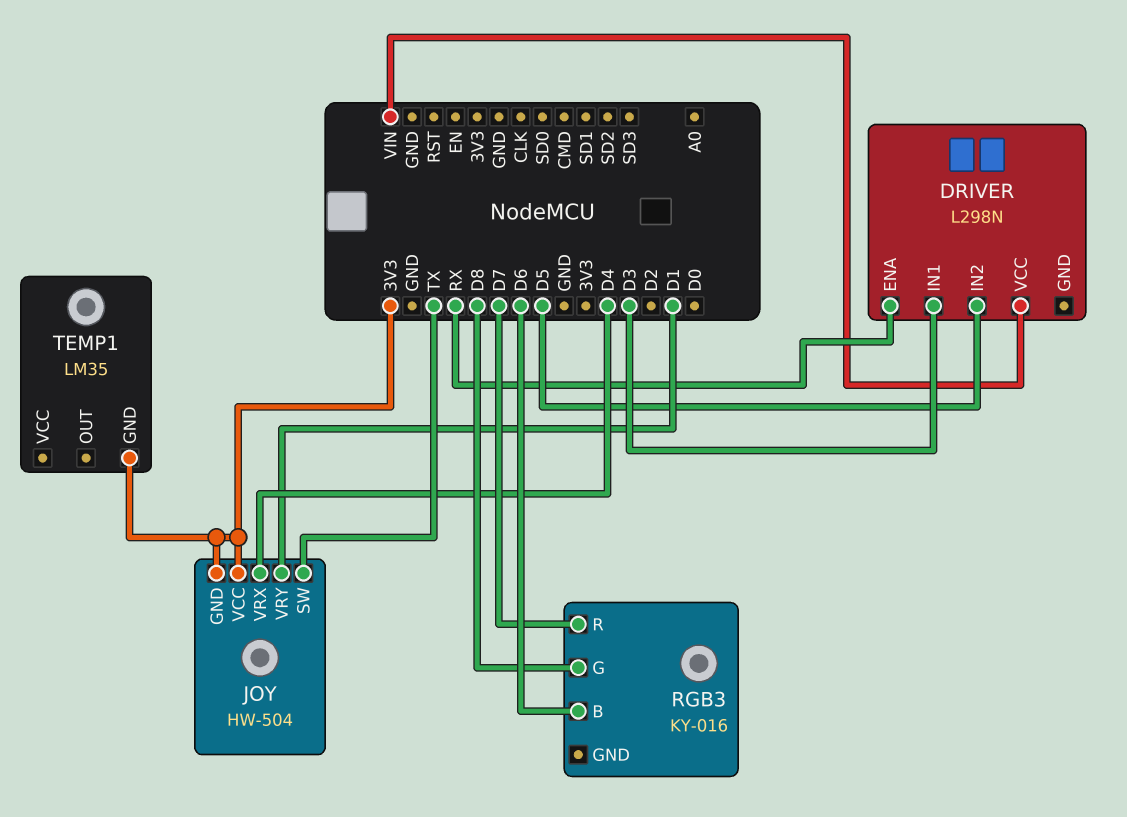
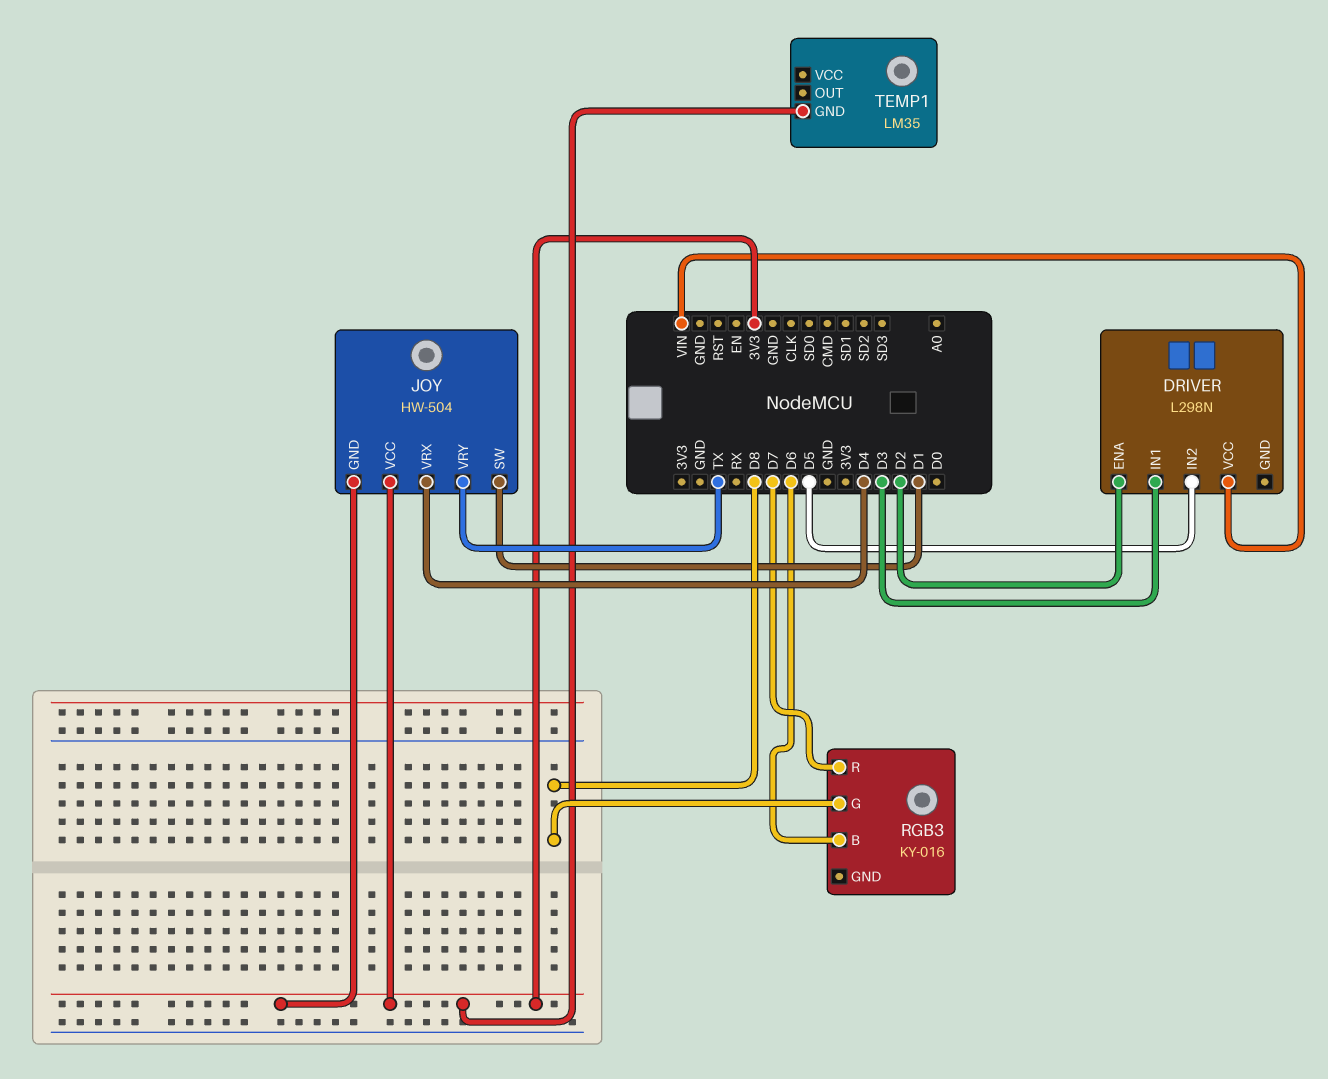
DRIVER pin ENA: RX -> D2
JOY pin SW: TX -> D1
JOY pin VRY: D1 -> TX

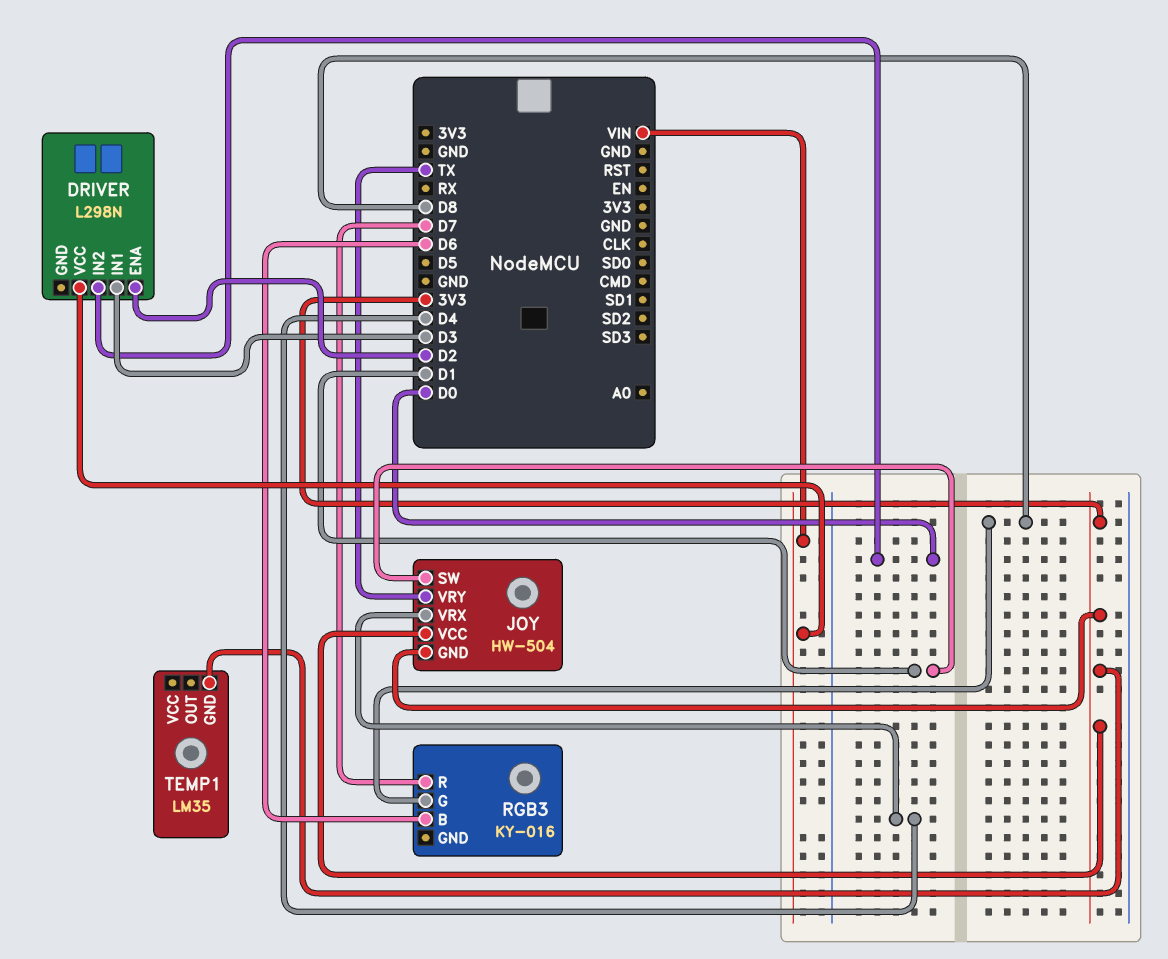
DRIVER pin IN2: D5 -> D0

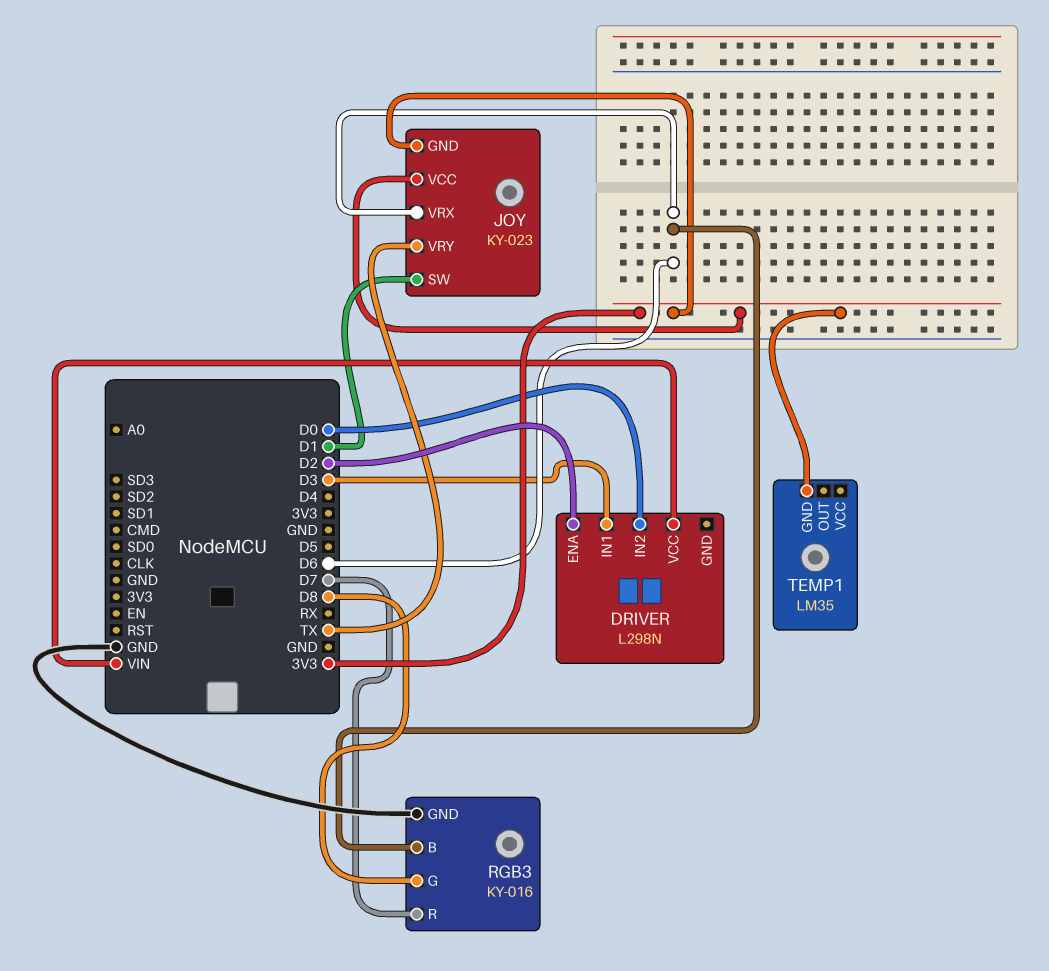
JOY: HW-504 -> KY-023
JOY pin VRX: D4 -> D6
RGB3 pin GND: none -> GND

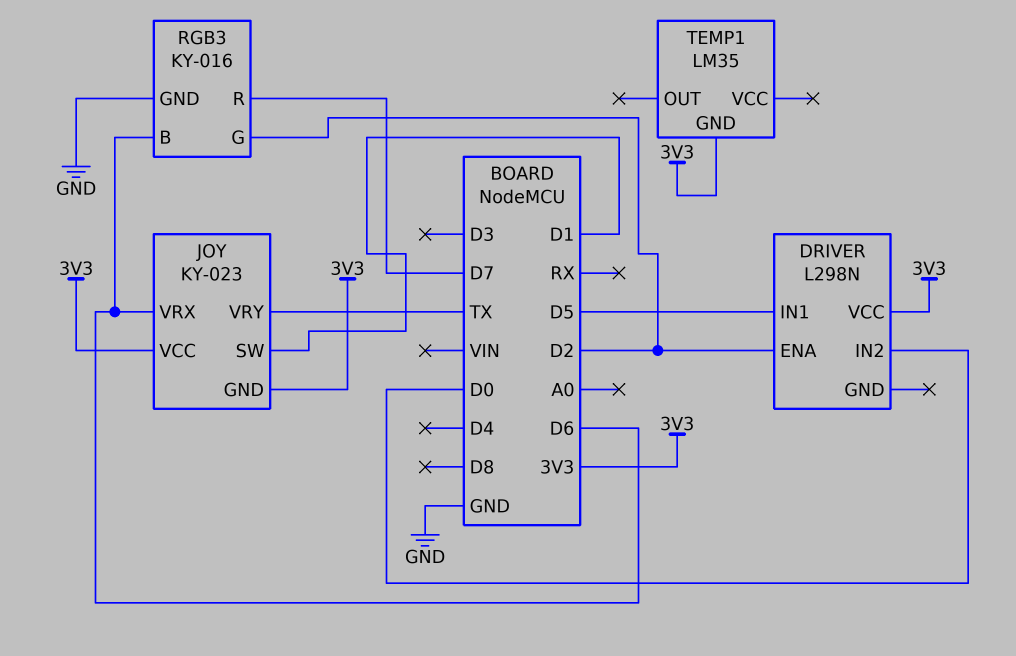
DRIVER pin IN1: D3 -> D5
DRIVER pin VCC: VIN -> 3V3
RGB3 pin G: D8 -> D2

